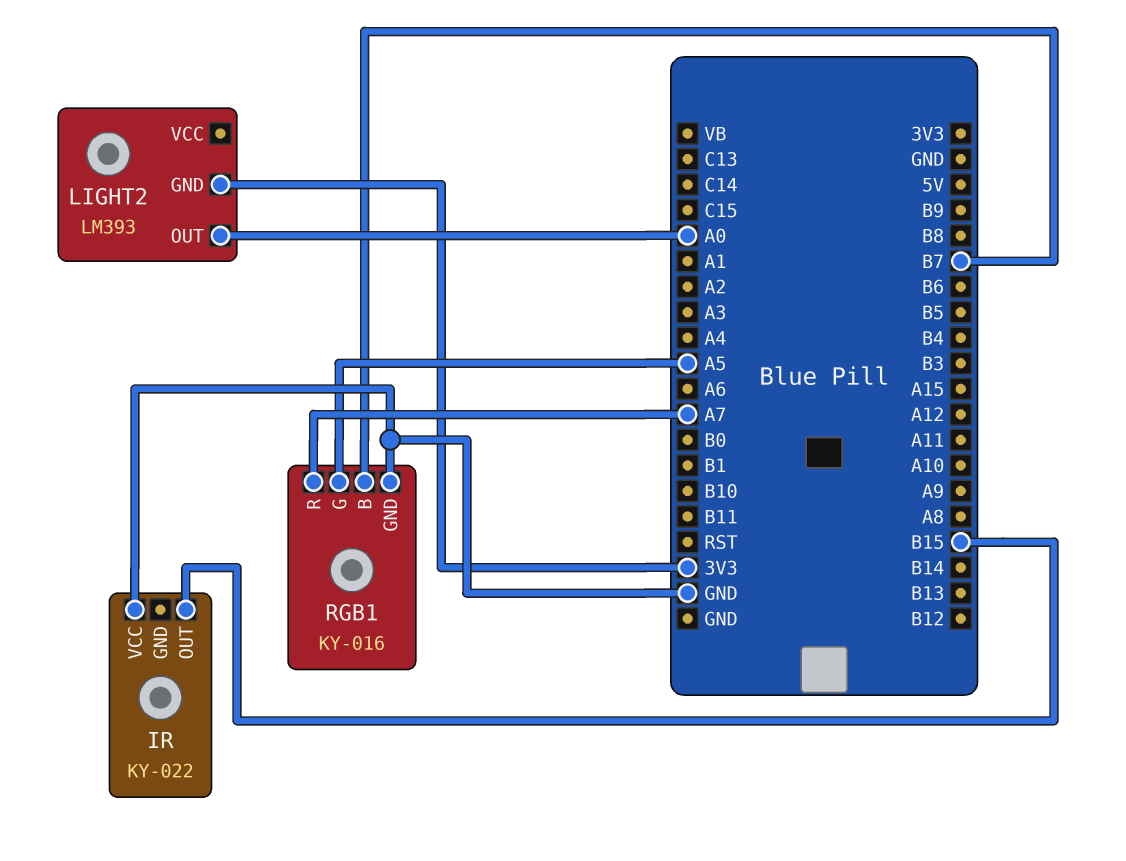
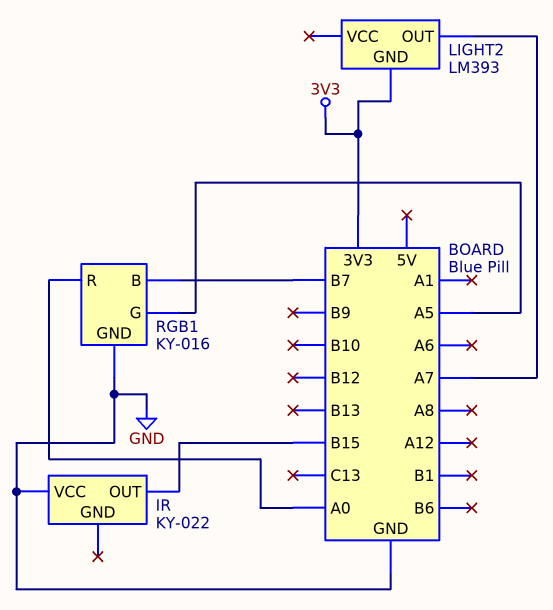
LIGHT2 pin OUT: A0 -> A7
RGB1 pin R: A7 -> A0

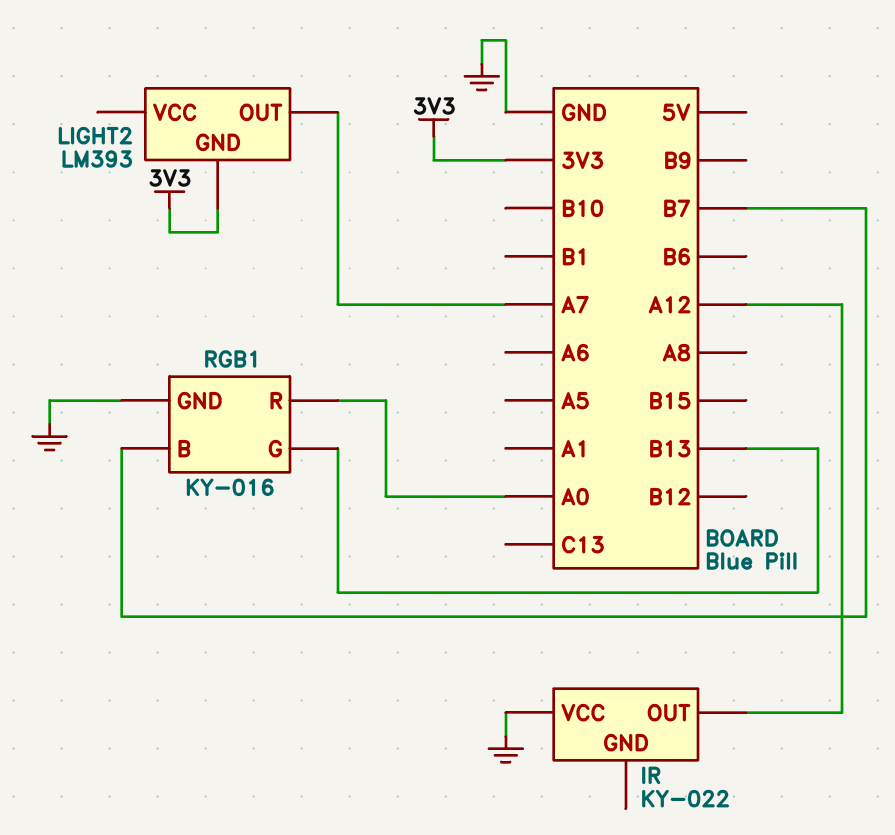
IR pin OUT: B15 -> A12
RGB1 pin G: A5 -> B13

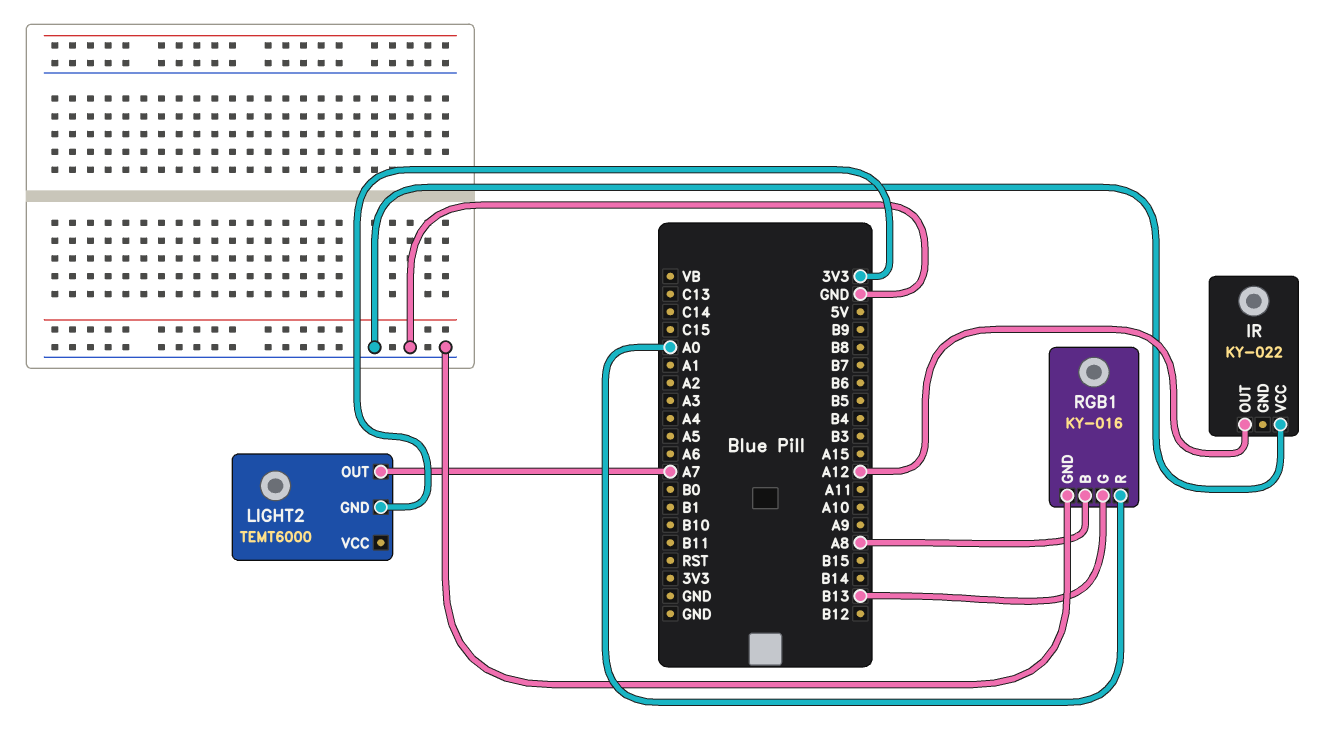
LIGHT2: LM393 -> TEMT6000
RGB1 pin B: B7 -> A8

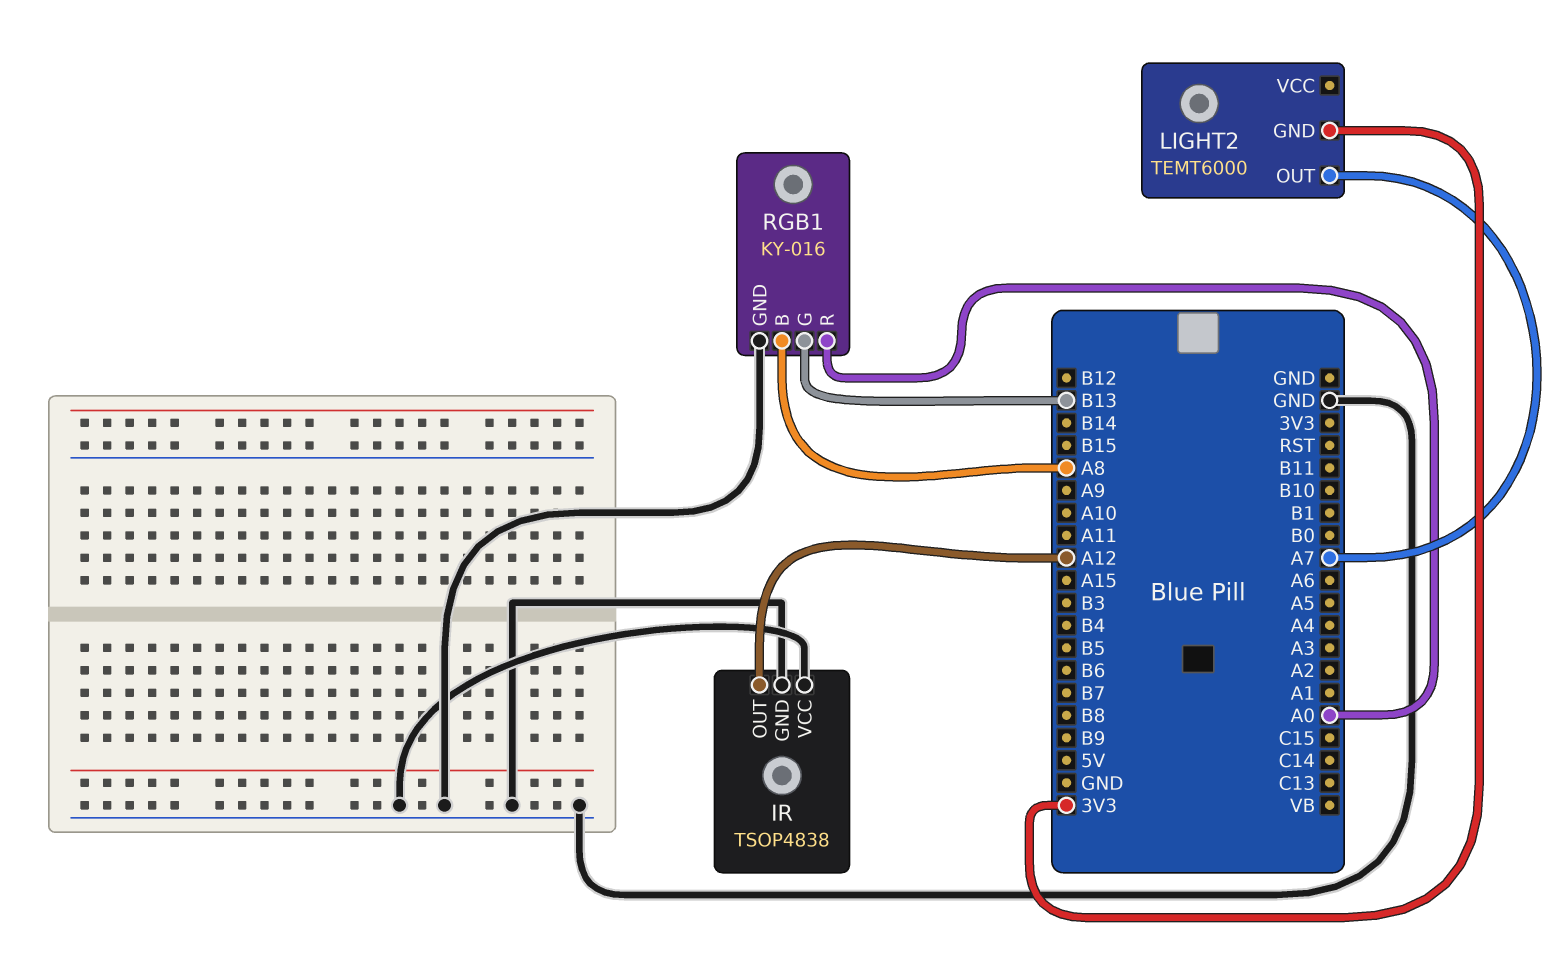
IR: KY-022 -> TSOP4838
IR pin GND: none -> GND

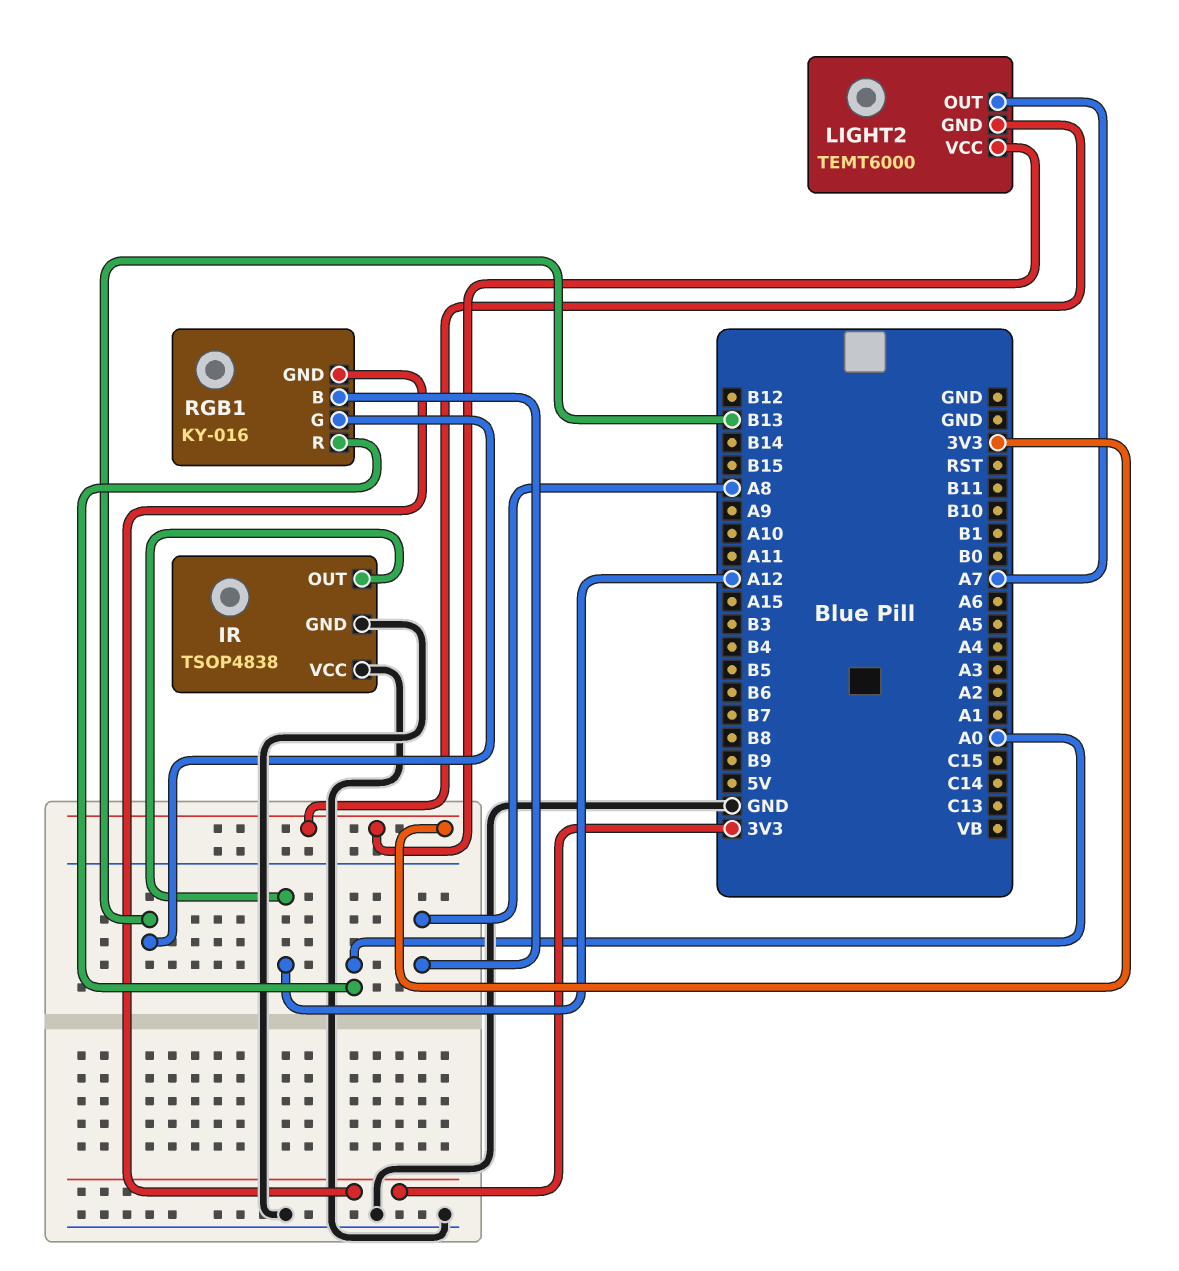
LIGHT2 pin VCC: none -> 3V3
RGB1 pin GND: GND -> 3V3

